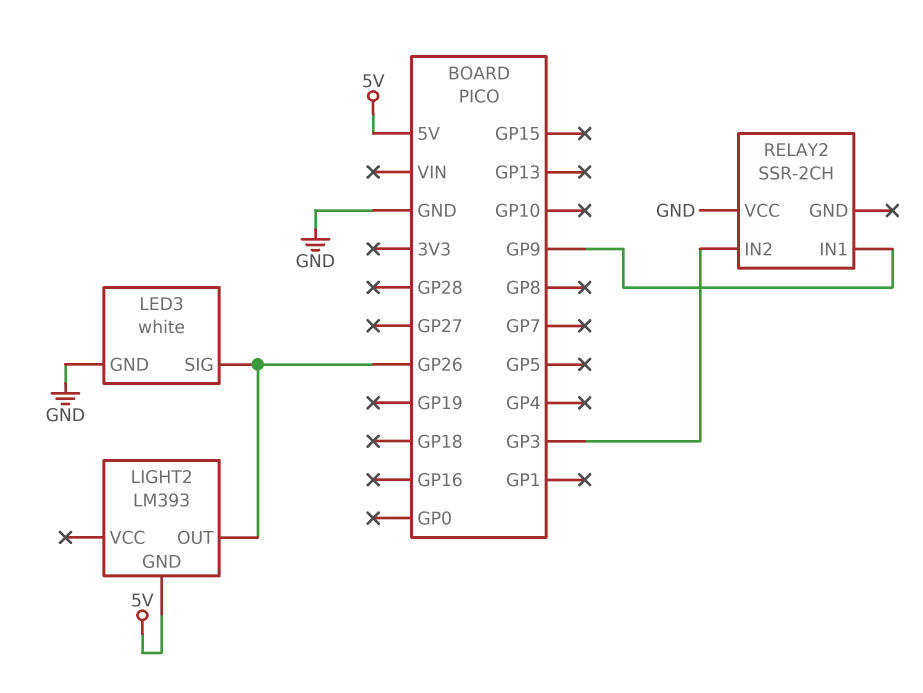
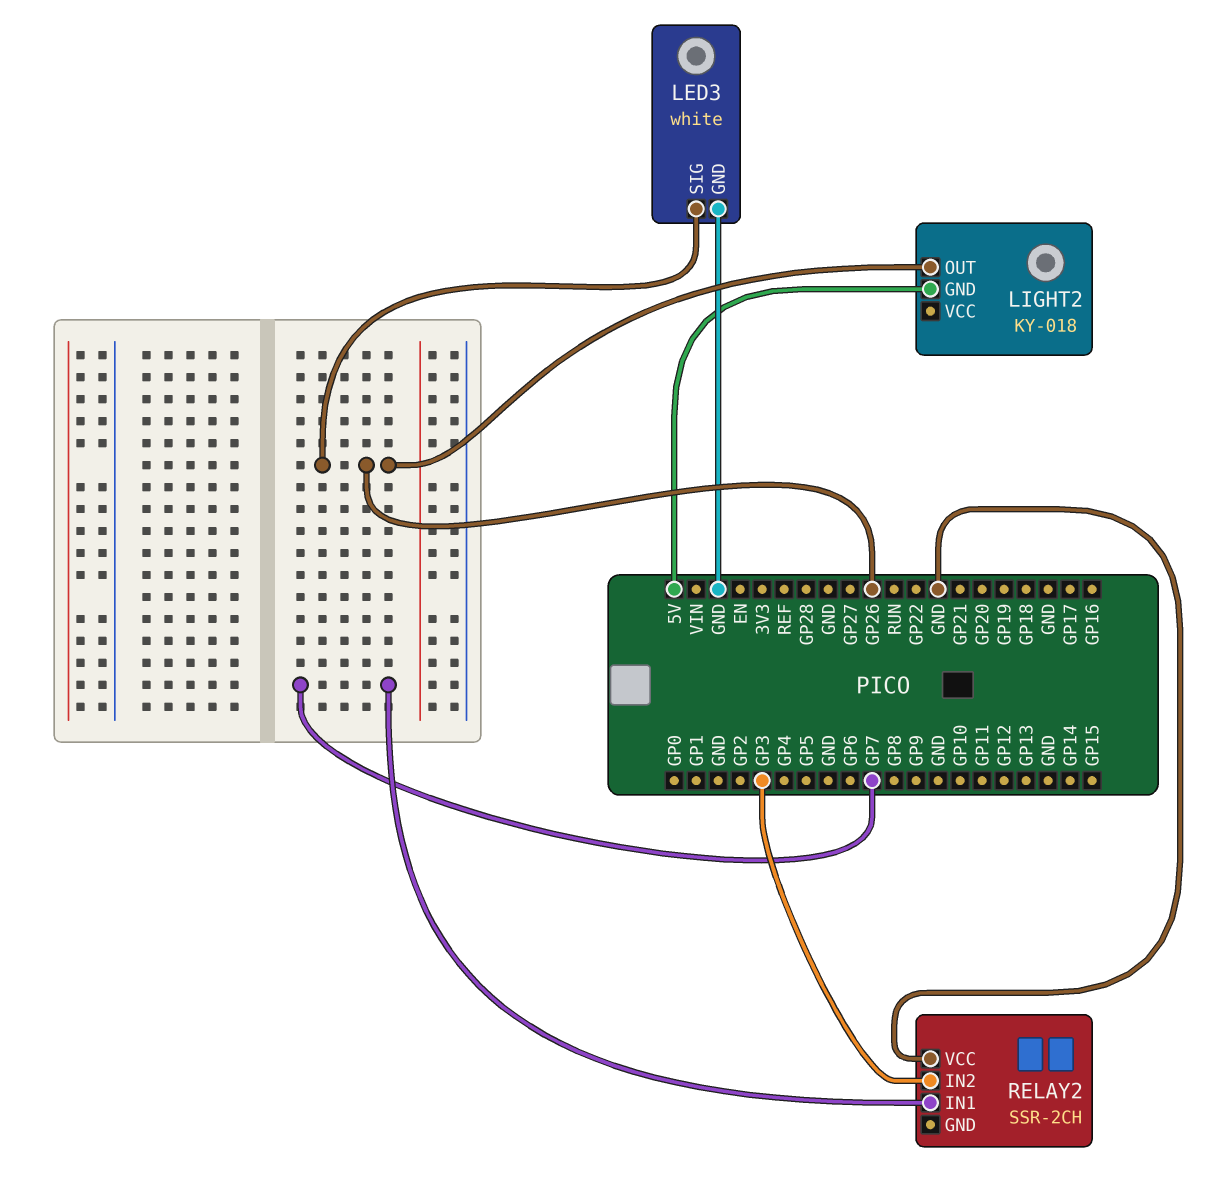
LIGHT2: LM393 -> KY-018
RELAY2 pin IN1: GP9 -> GP7

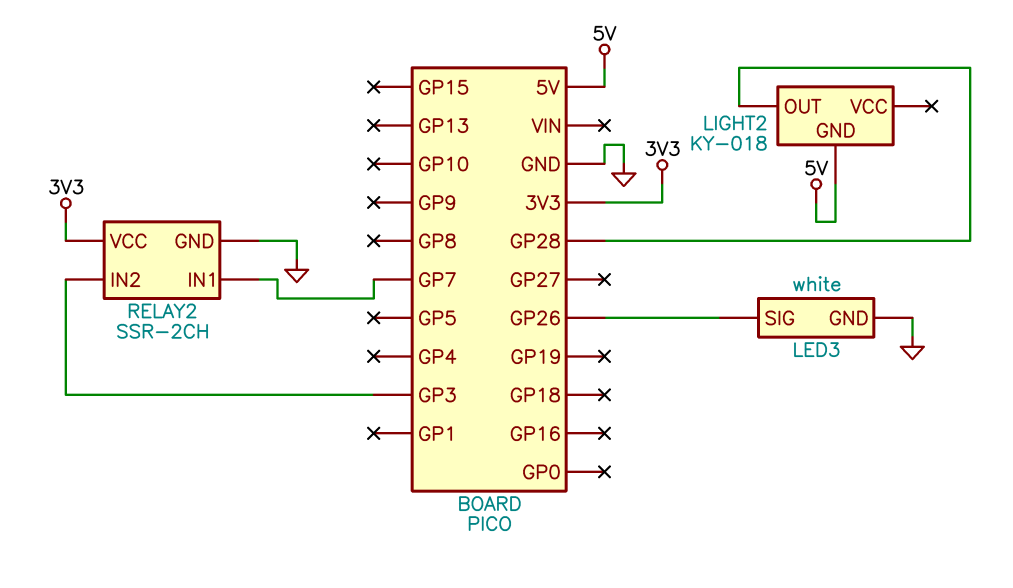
LIGHT2 pin OUT: GP26 -> GP28
RELAY2 pin GND: none -> GND
RELAY2 pin VCC: GND -> 3V3

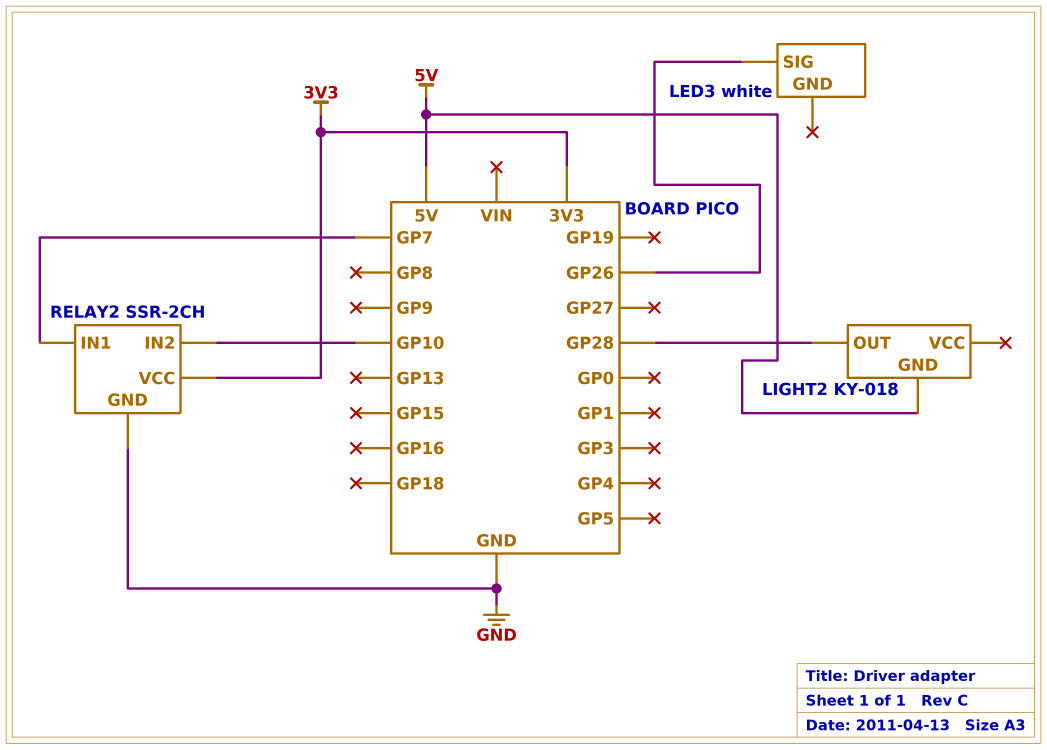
LED3 pin GND: GND -> none
RELAY2 pin IN2: GP3 -> GP10

